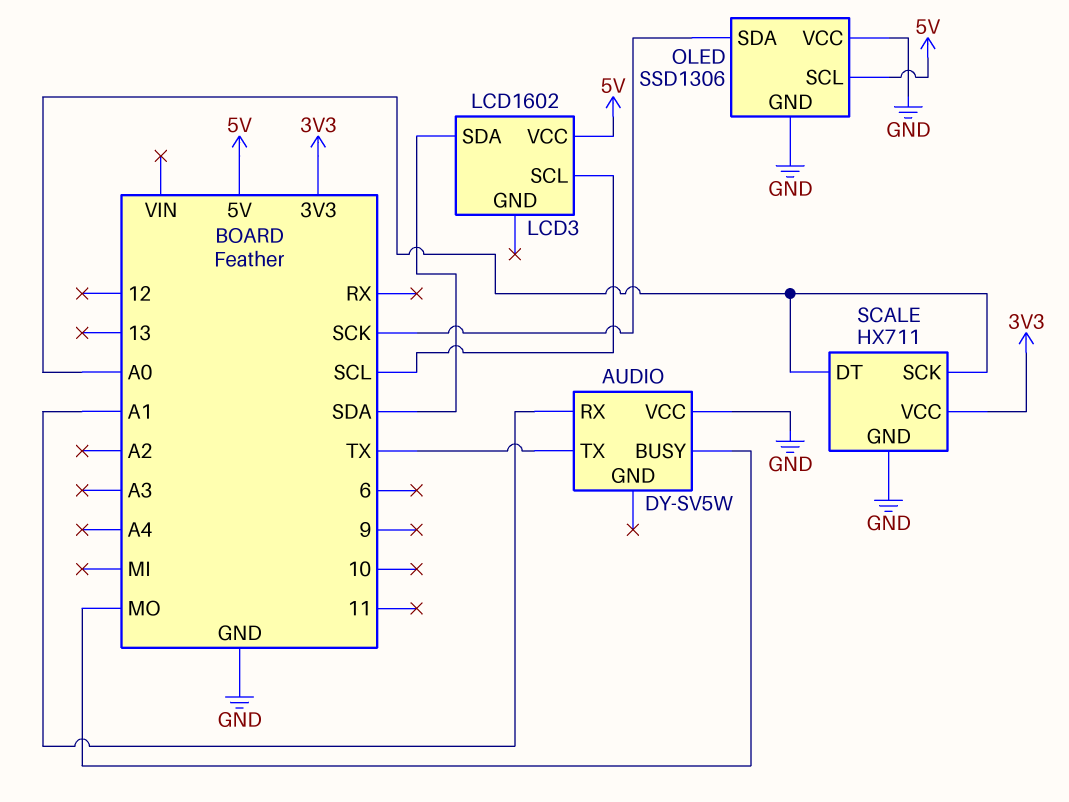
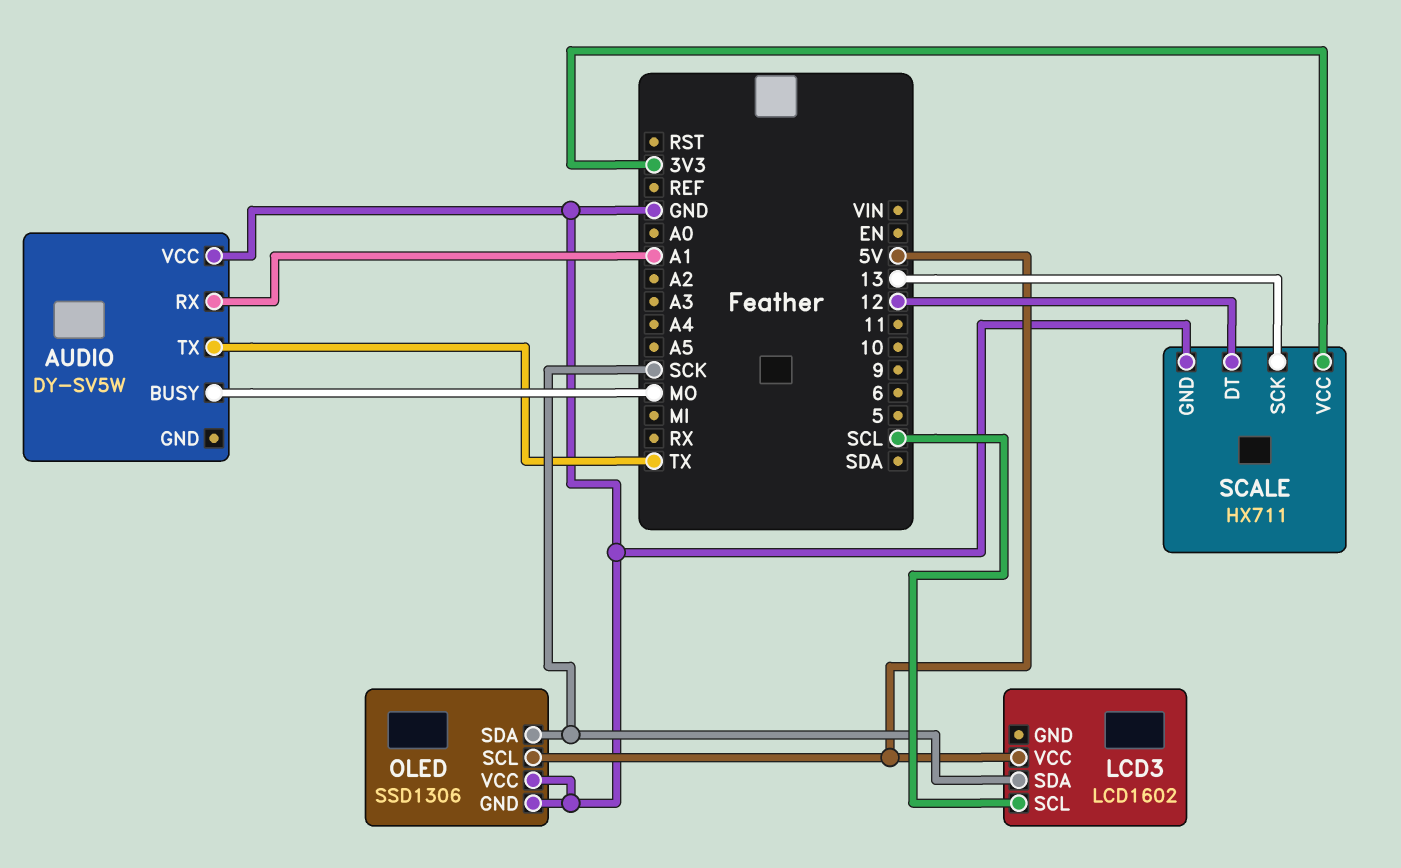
LCD3 pin SDA: SDA -> SCK
SCALE pin DT: A0 -> 12
SCALE pin SCK: A0 -> 13

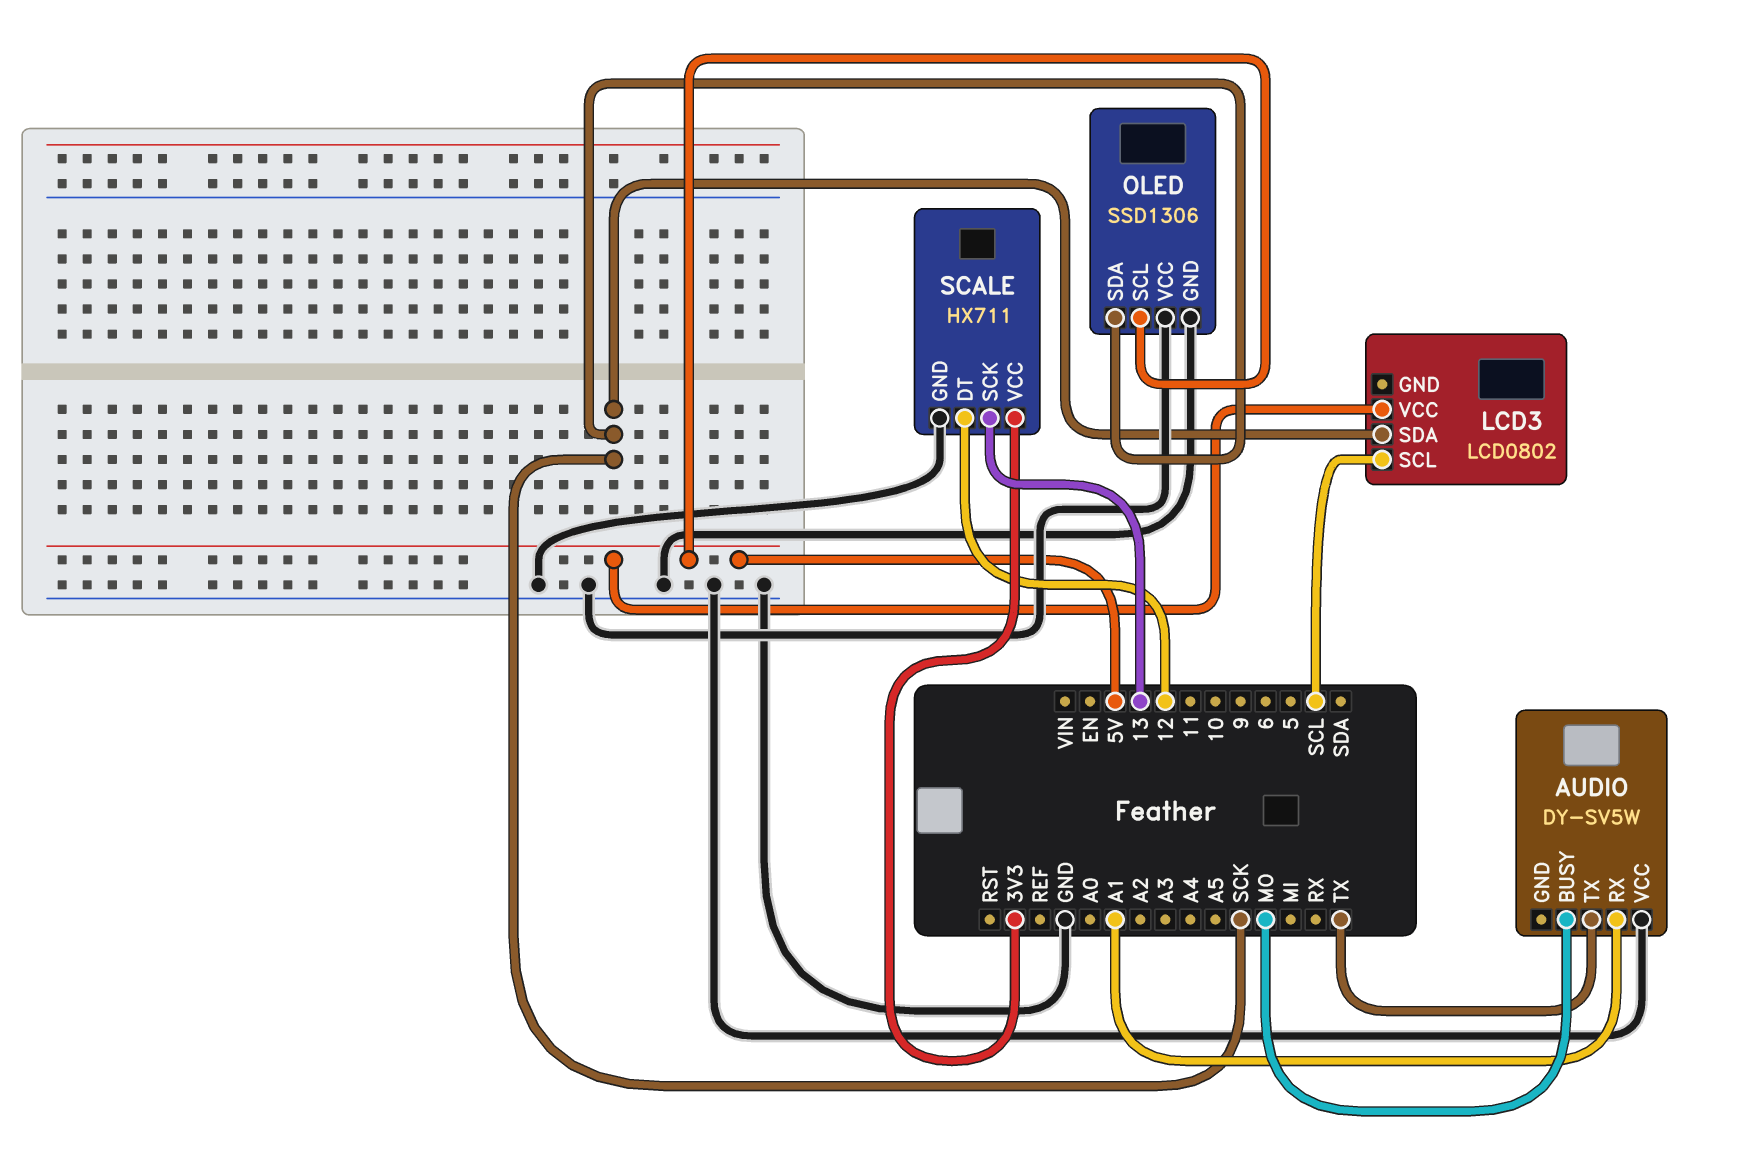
LCD3: LCD1602 -> LCD0802

